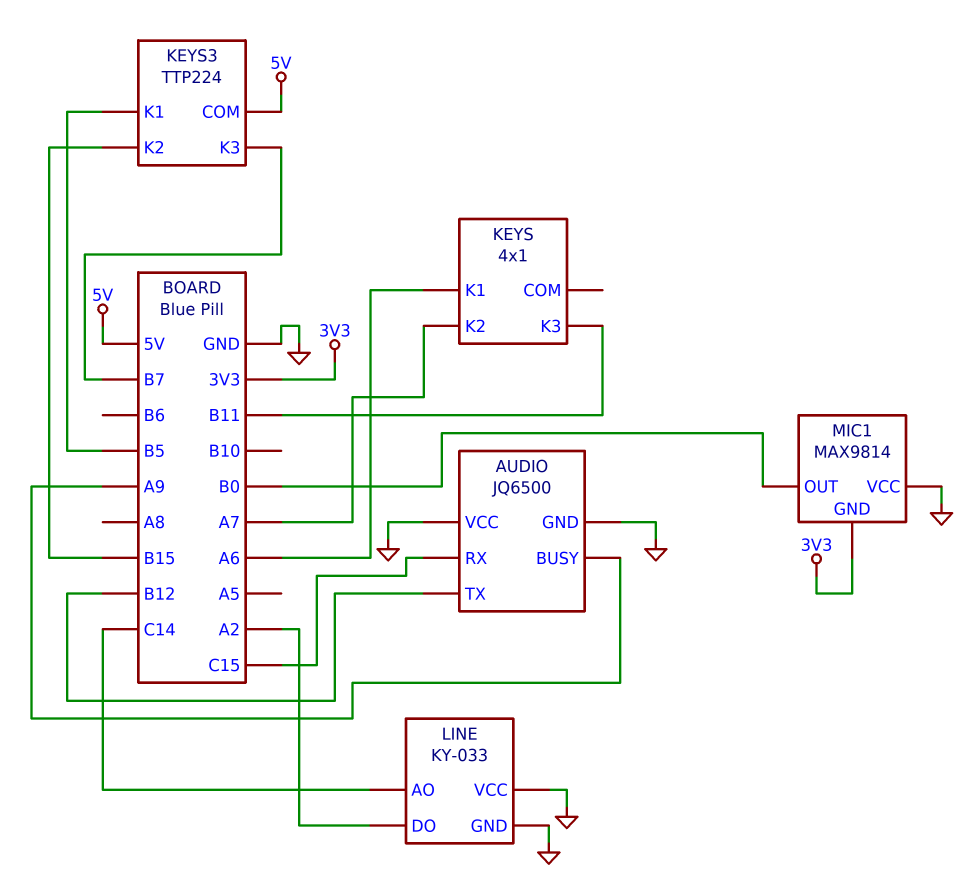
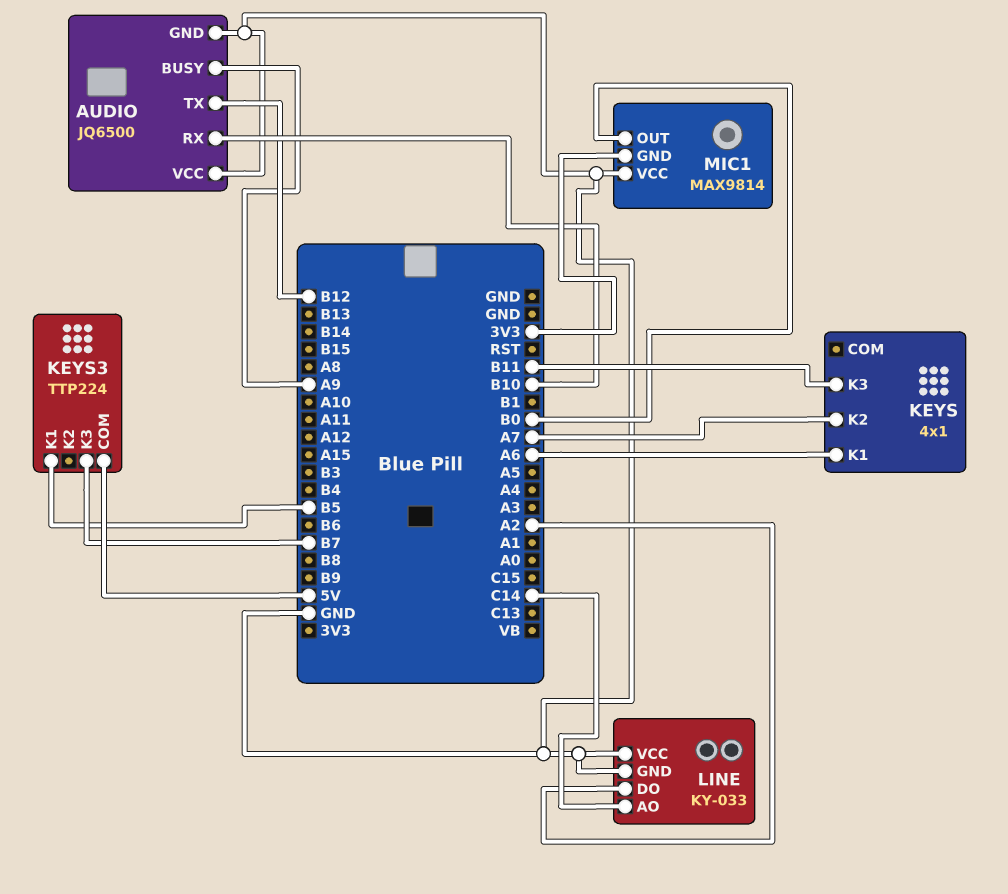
AUDIO pin RX: C15 -> B10
KEYS3 pin K2: B15 -> none

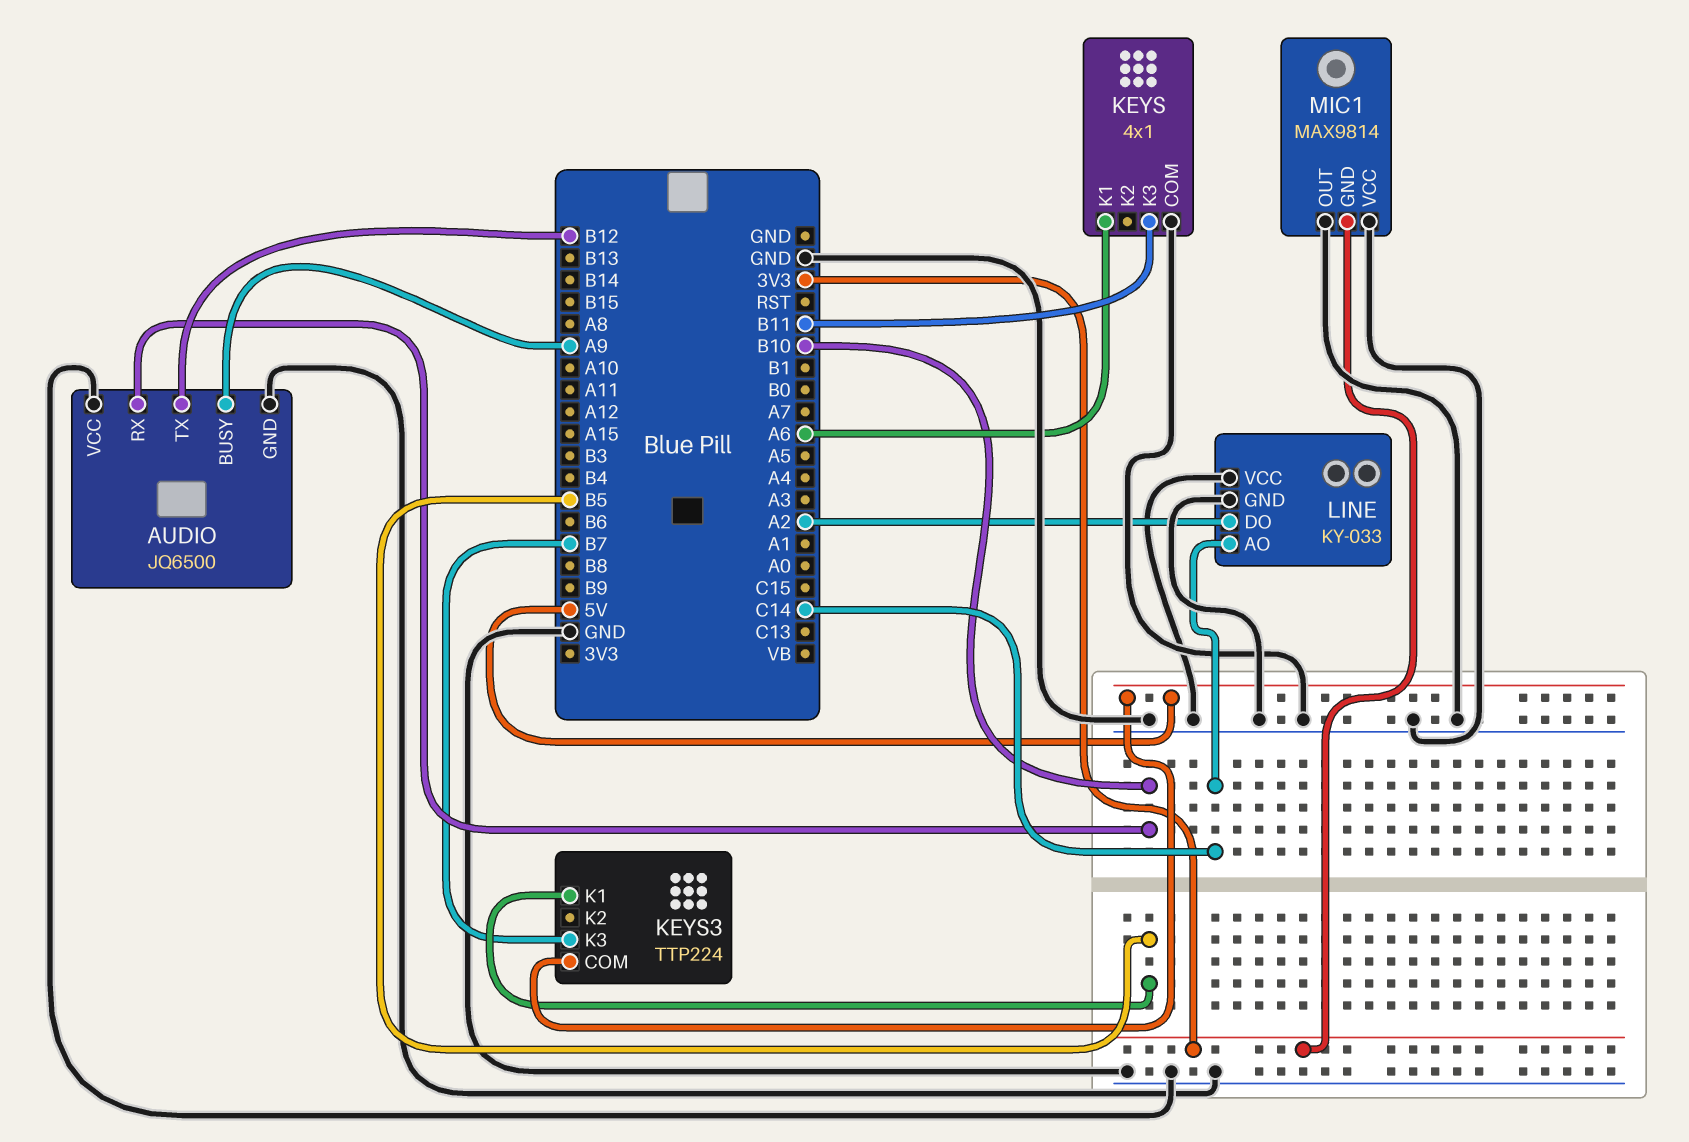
KEYS pin COM: none -> GND
KEYS pin K2: A7 -> none
MIC1 pin OUT: B0 -> GND

